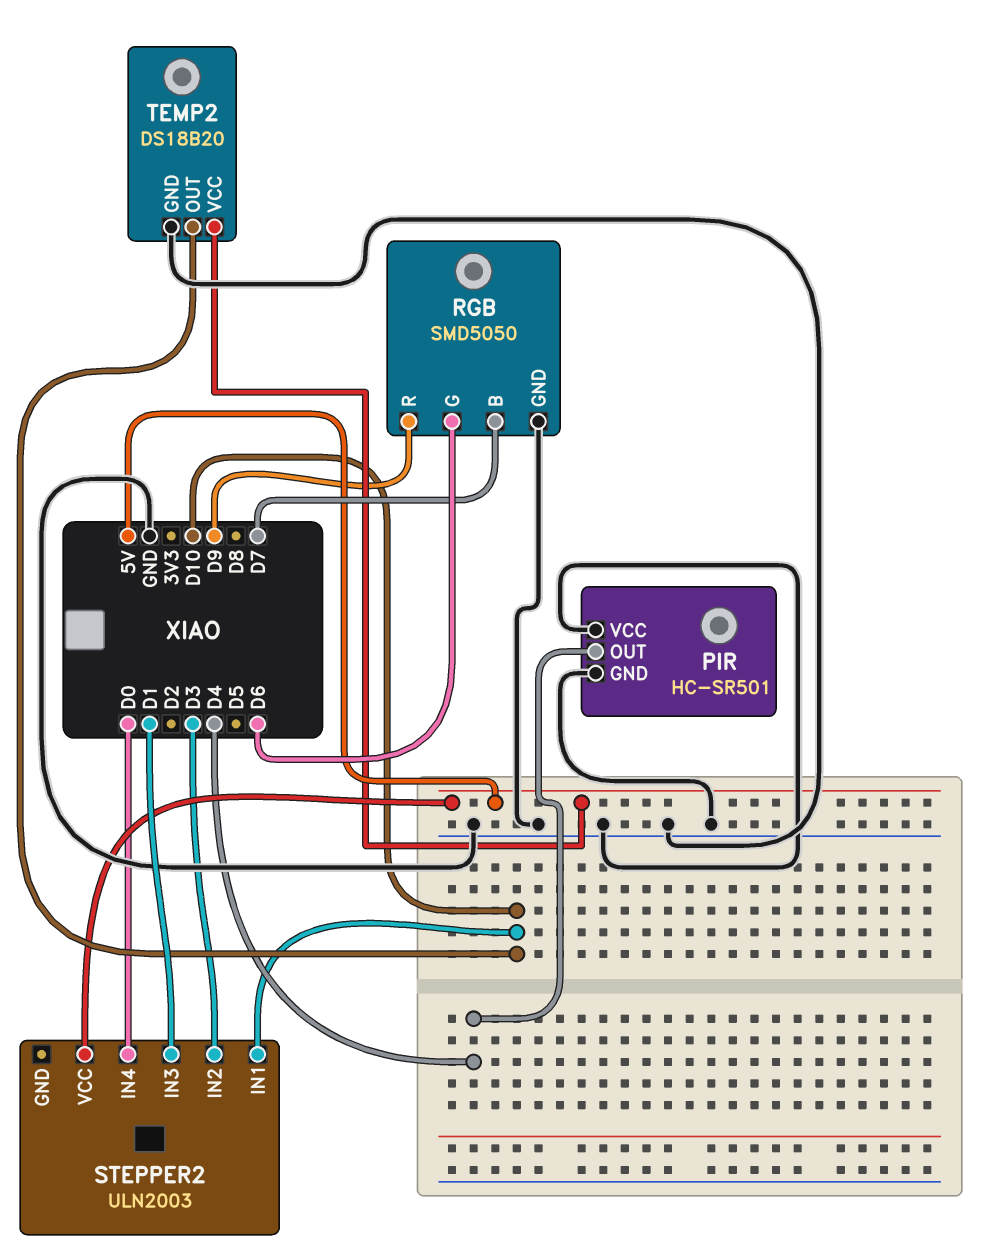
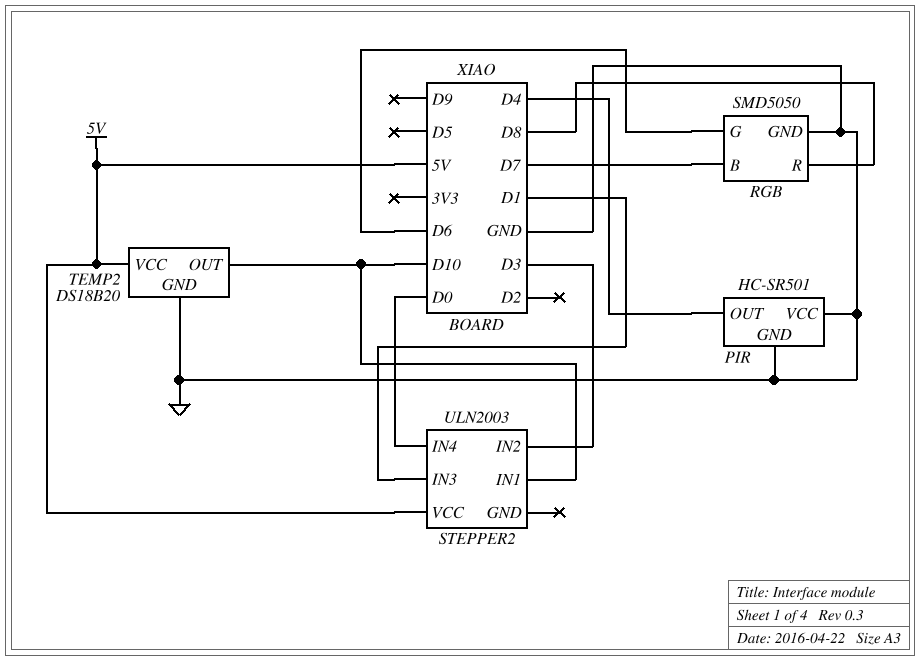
RGB pin R: D9 -> D8

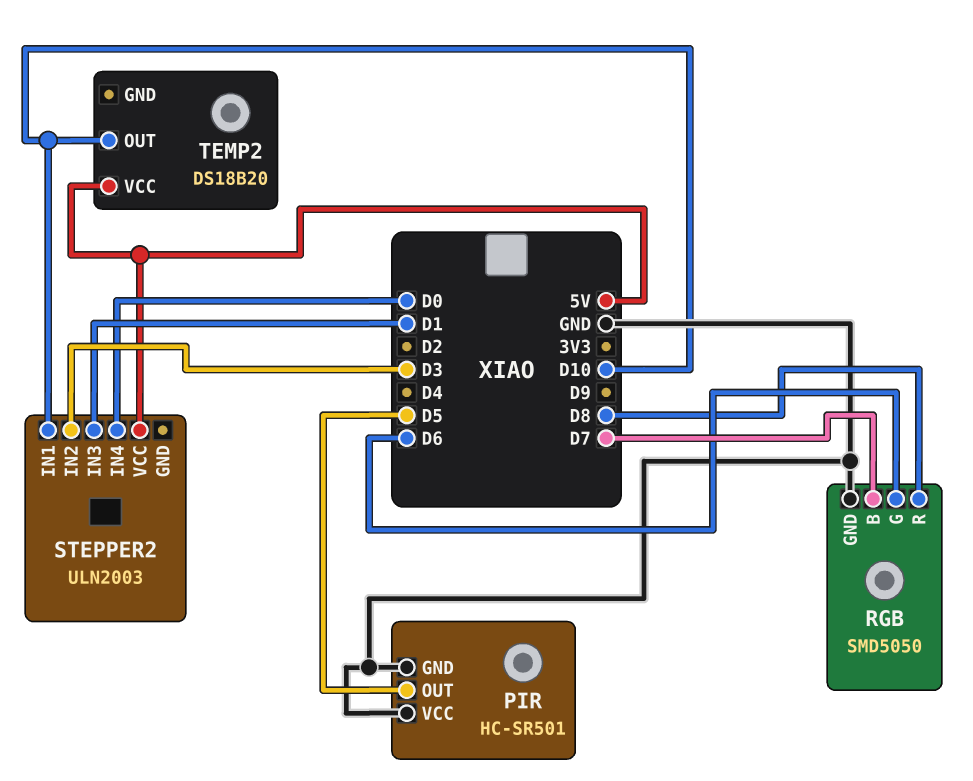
PIR pin OUT: D4 -> D5
TEMP2 pin GND: GND -> none

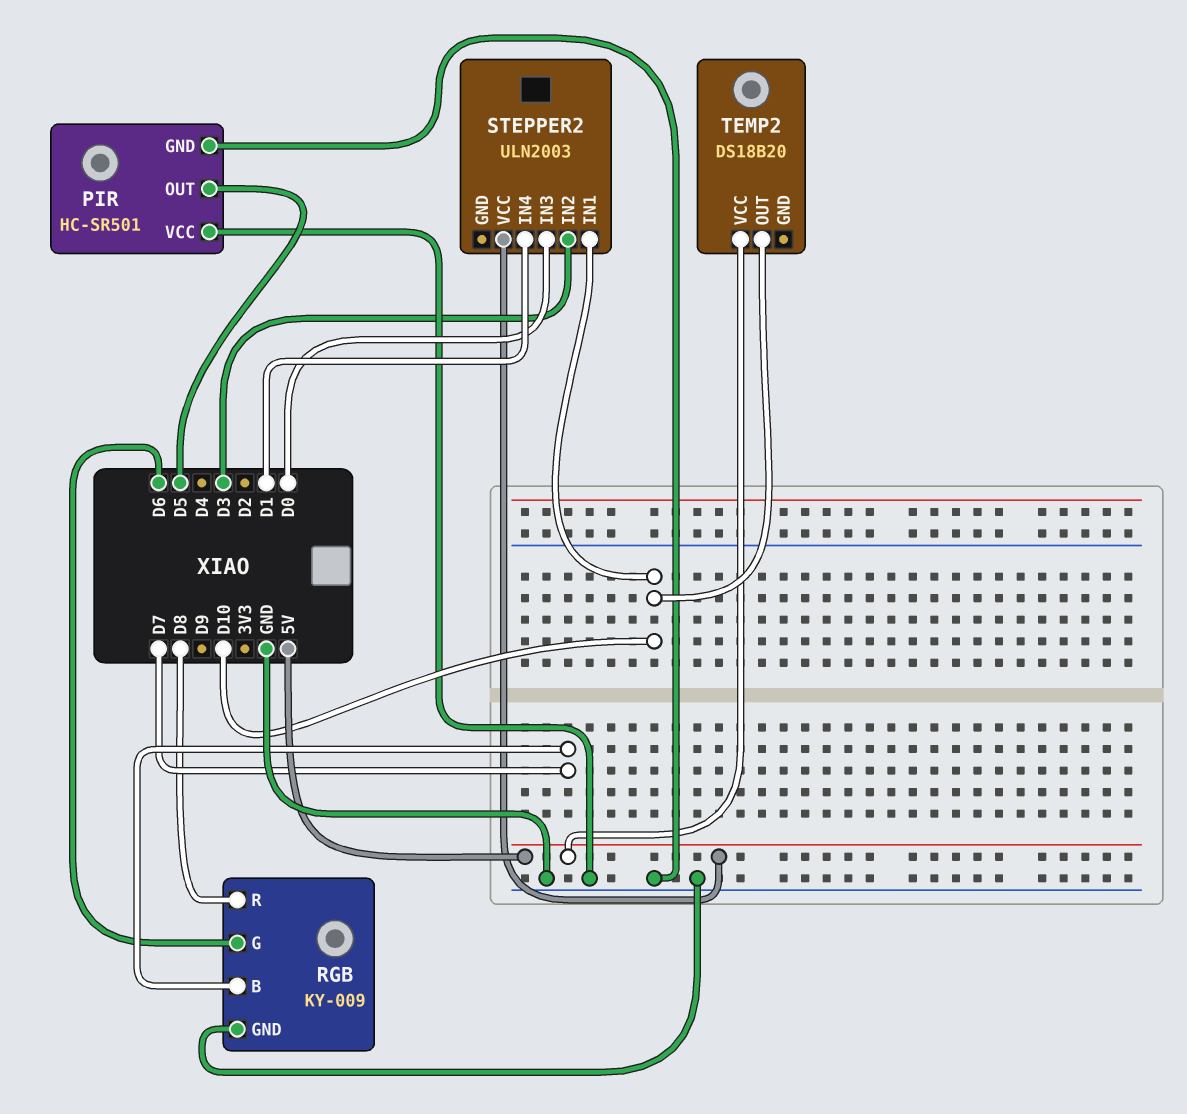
RGB: SMD5050 -> KY-009
STEPPER2 pin IN3: D1 -> D0
STEPPER2 pin IN4: D0 -> D1

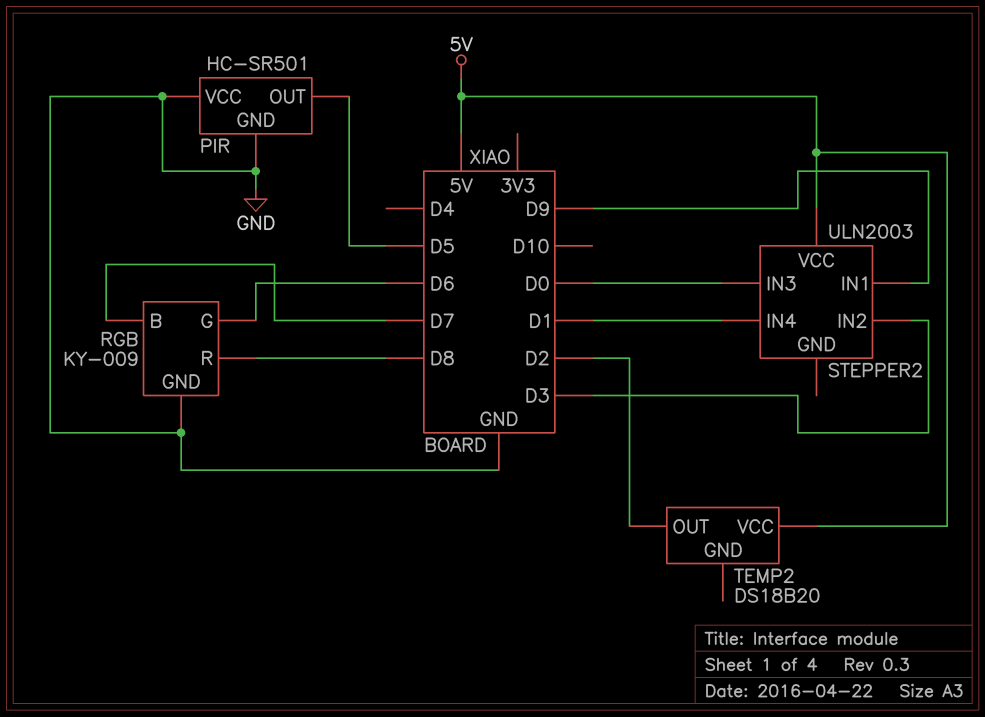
STEPPER2 pin IN1: D10 -> D9
TEMP2 pin OUT: D10 -> D2

